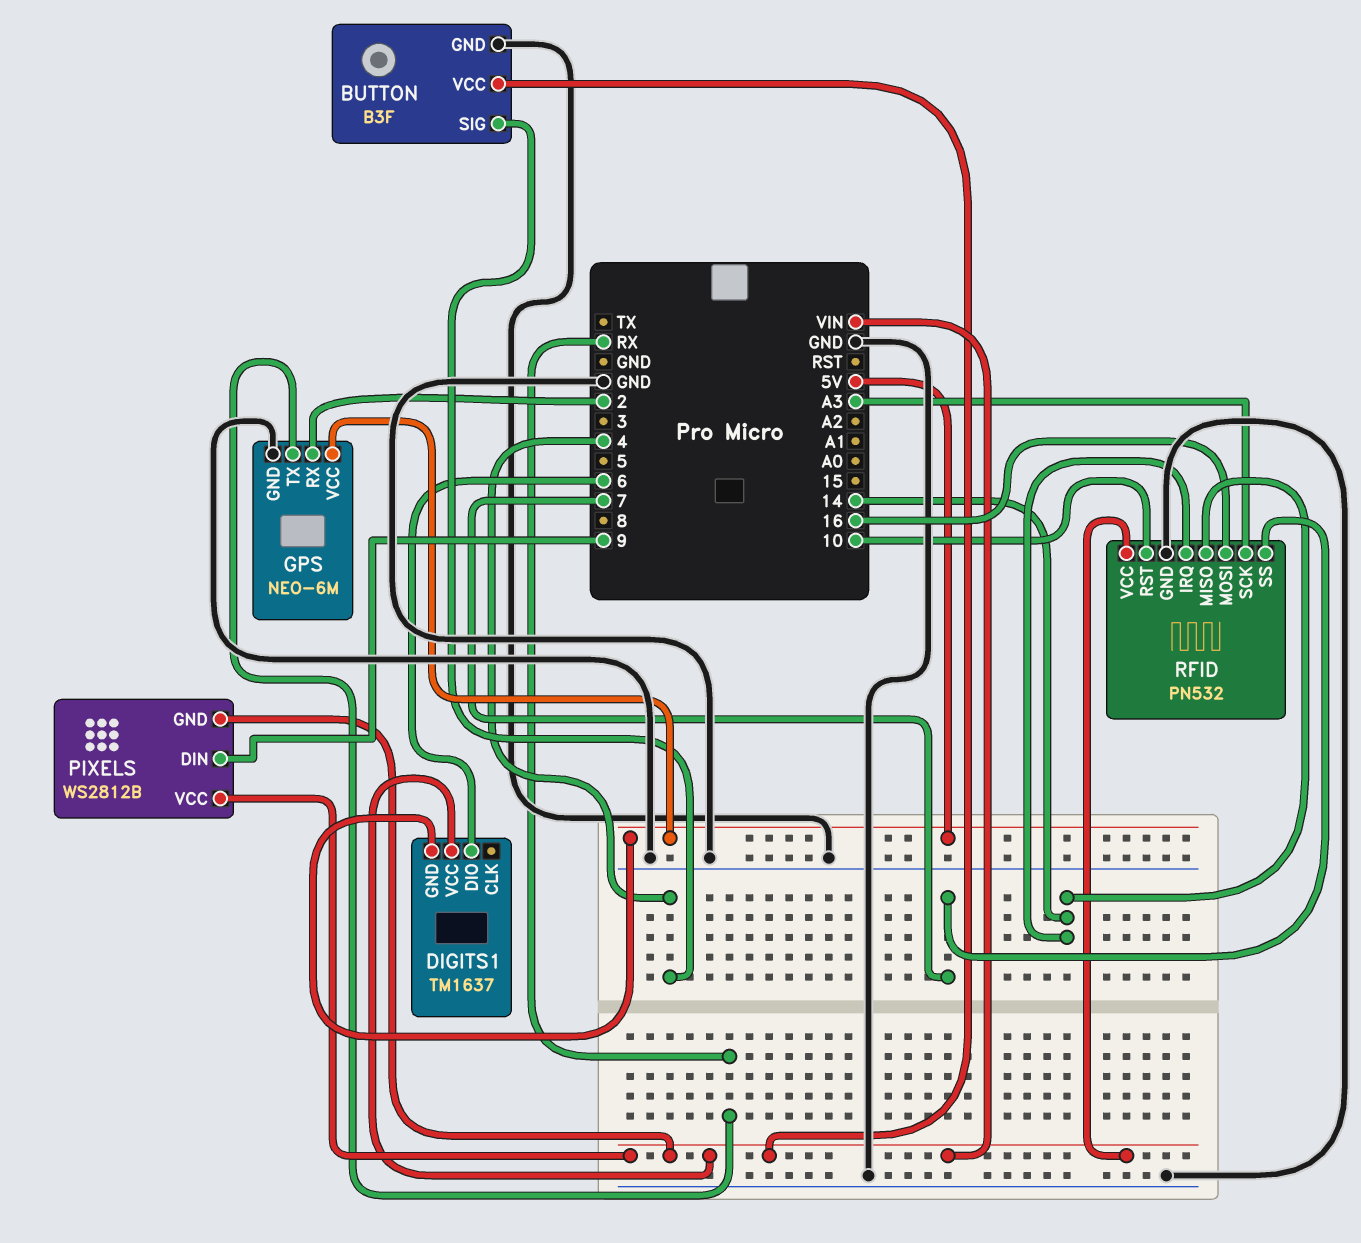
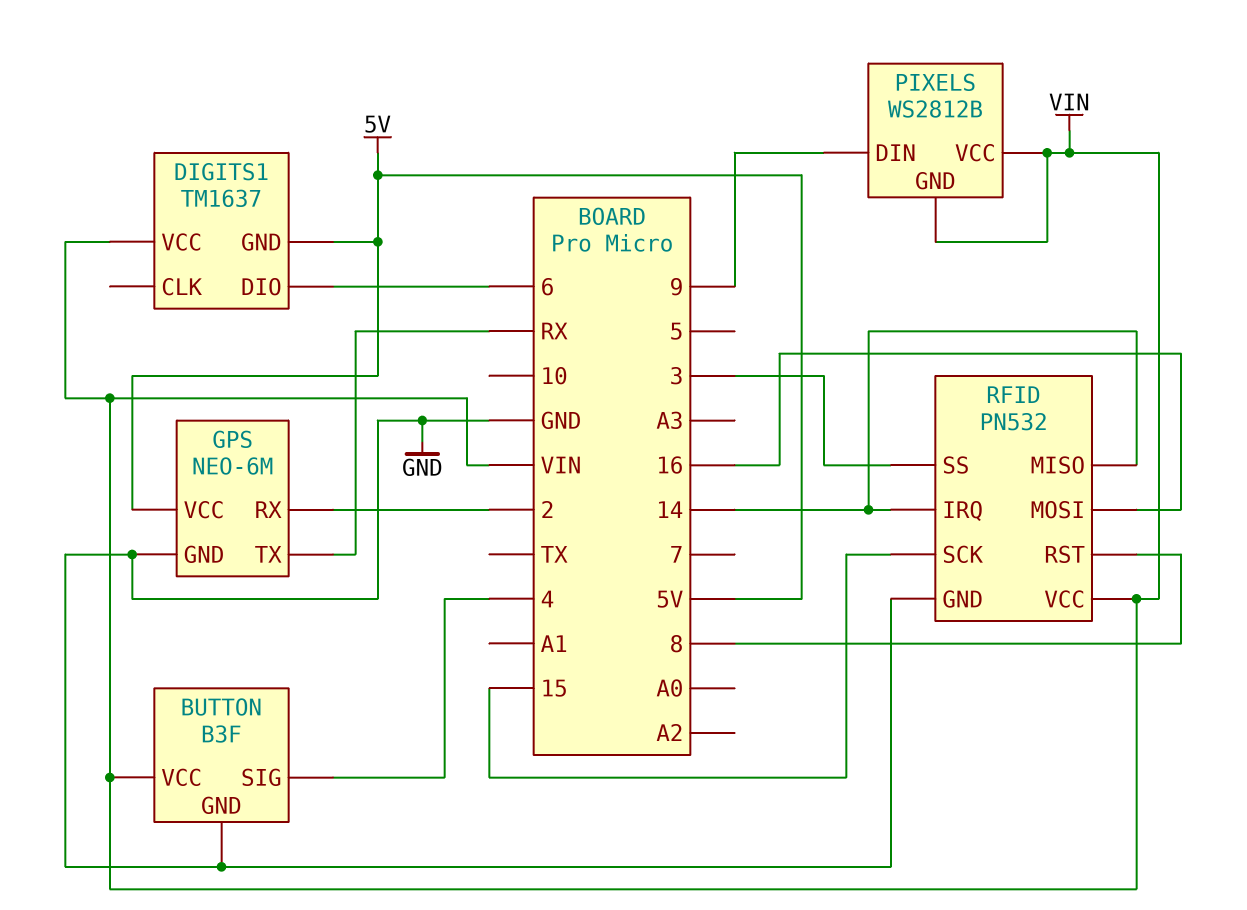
RFID pin RST: 10 -> 8
RFID pin SCK: A3 -> 15
RFID pin SS: 7 -> 3

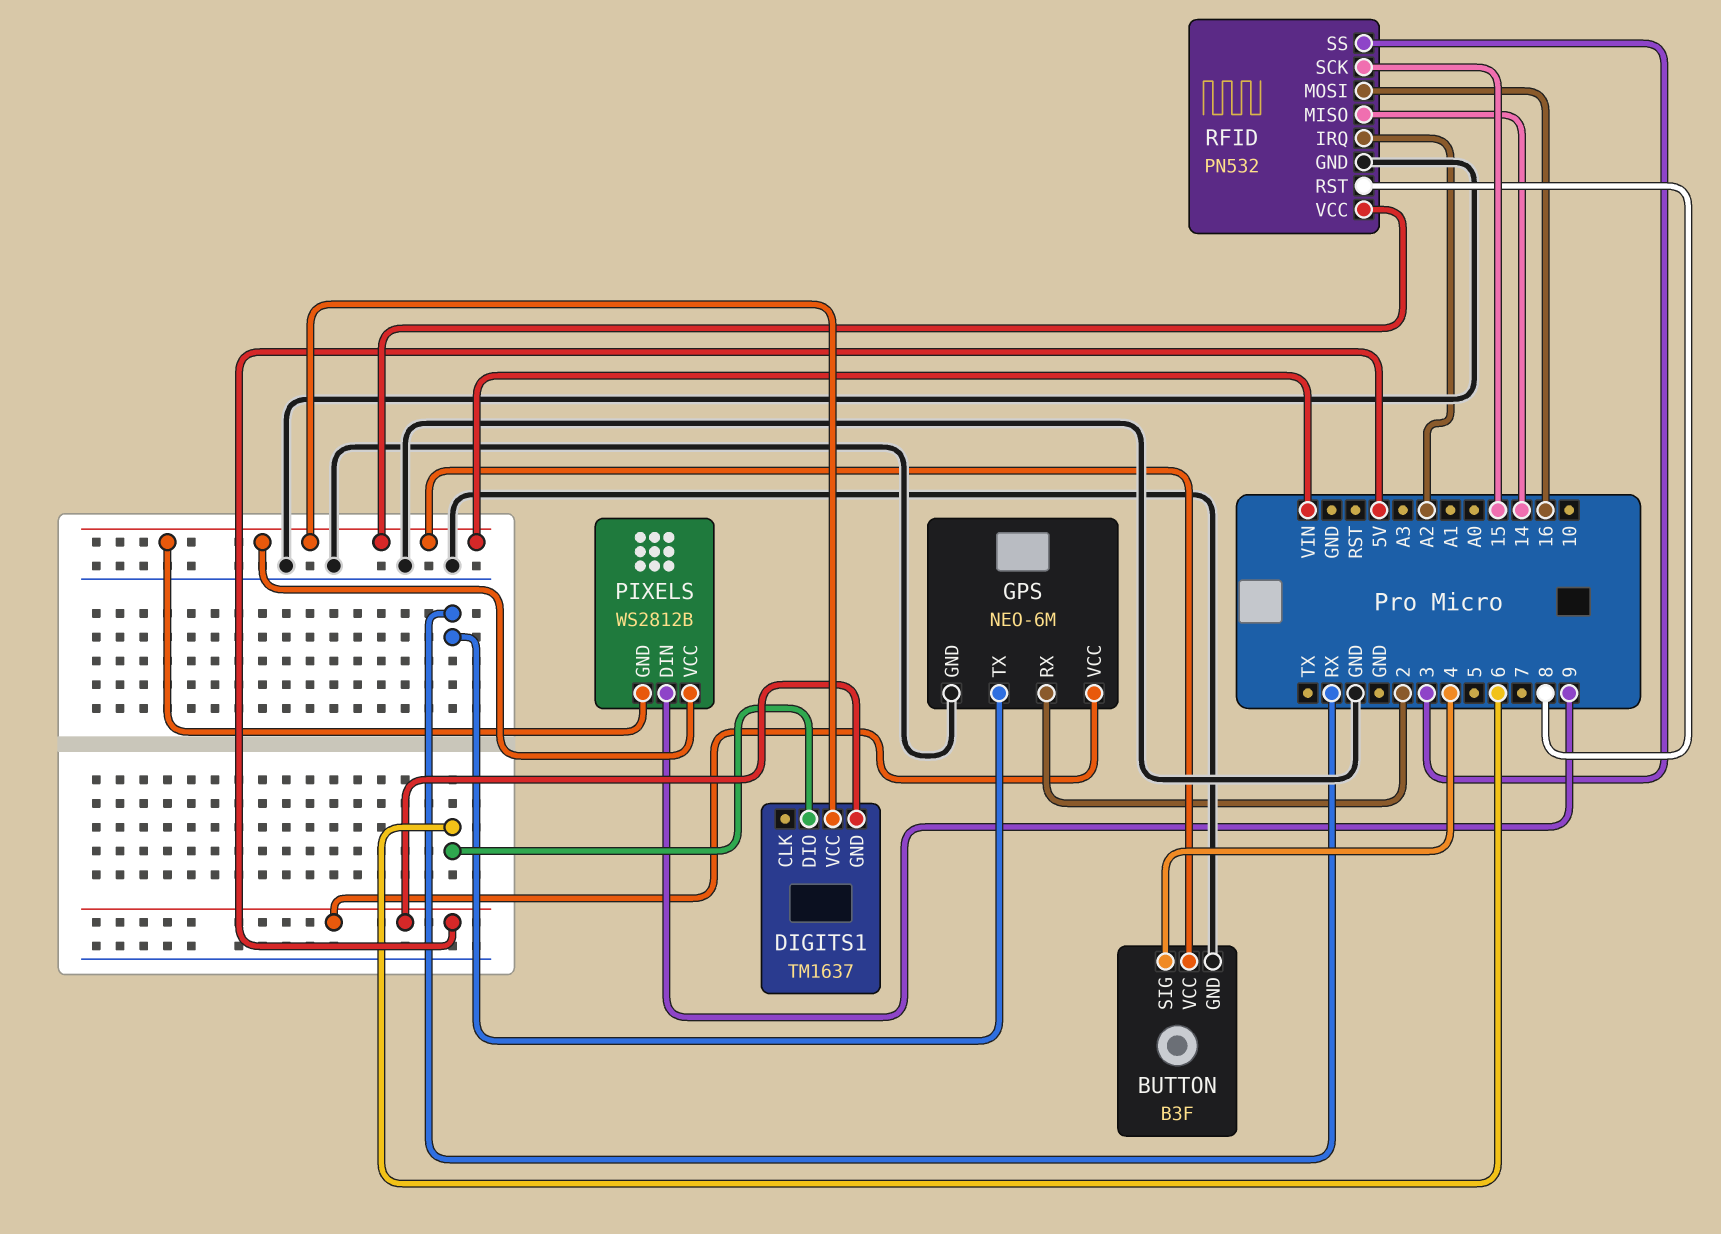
RFID pin IRQ: 14 -> A2

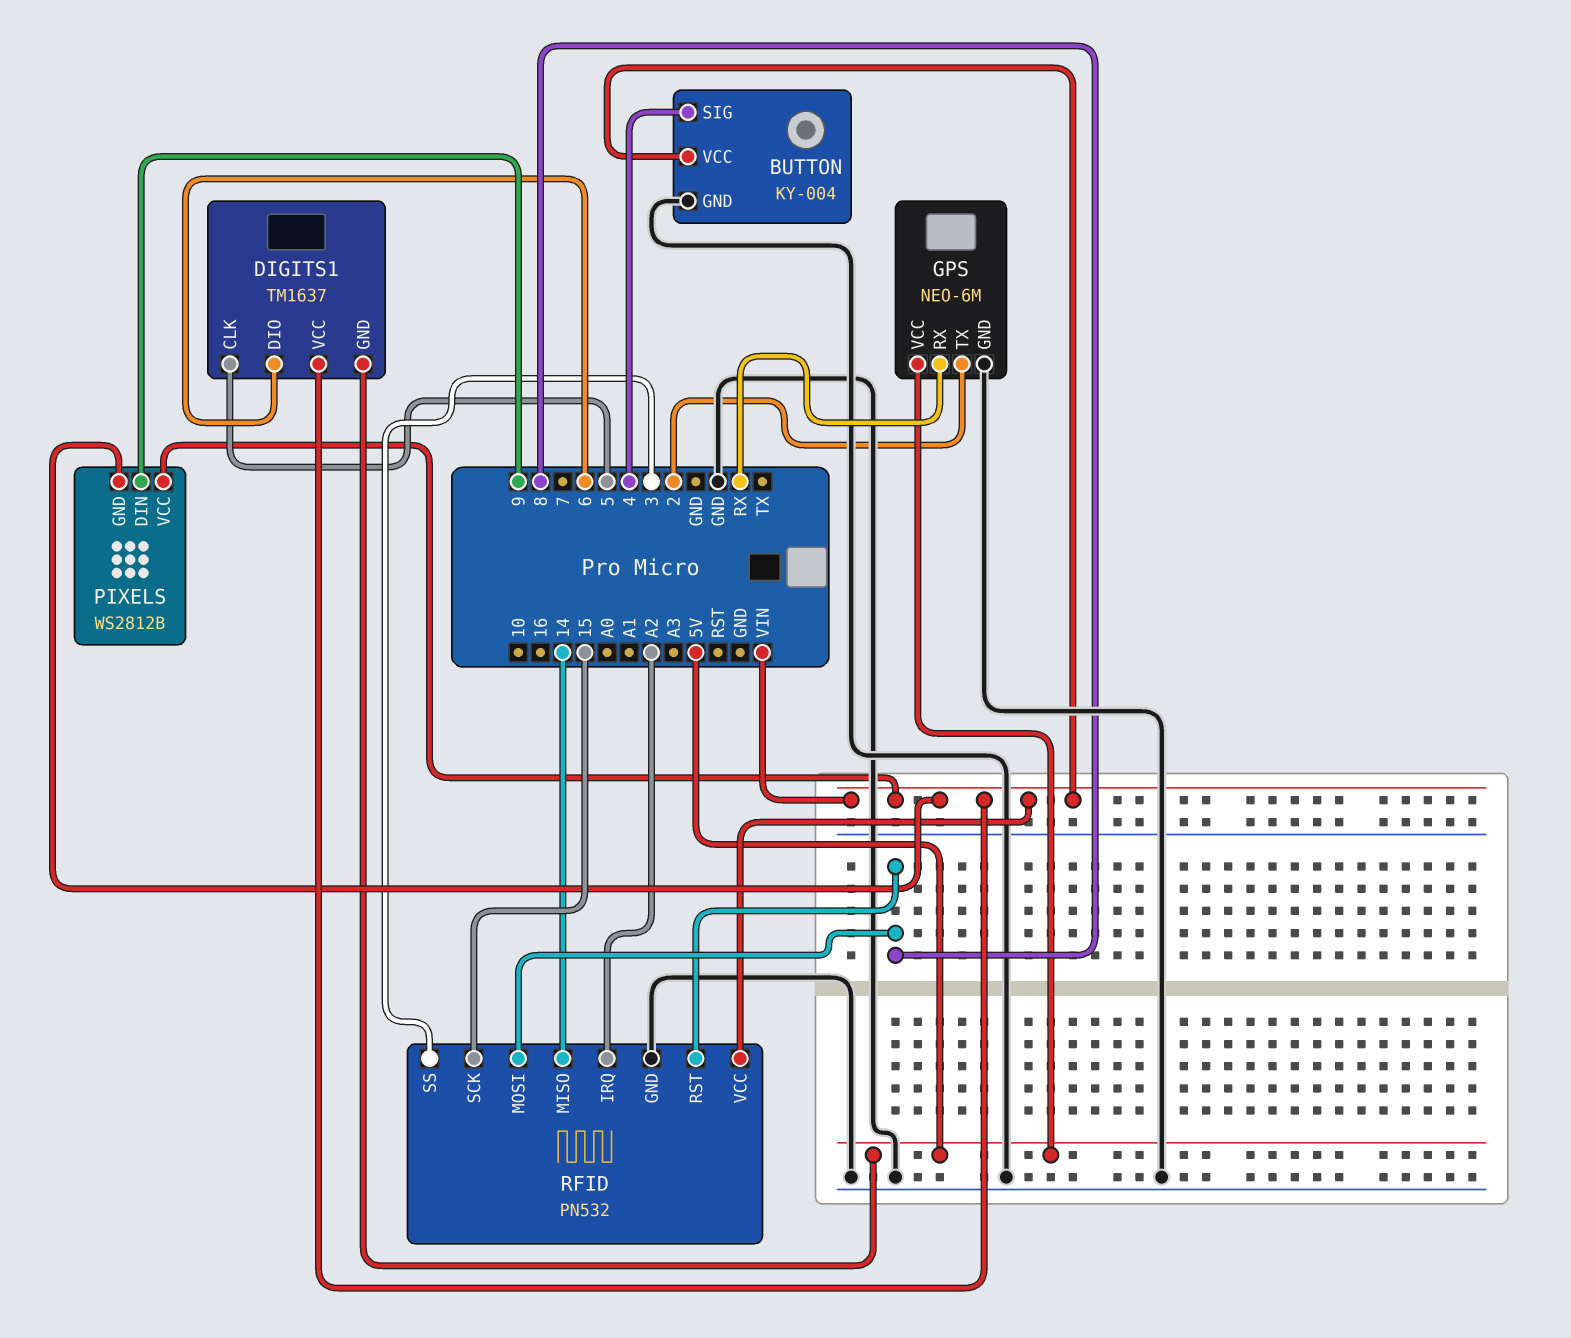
BUTTON: B3F -> KY-004
DIGITS1 pin CLK: none -> 5
GPS pin RX: 2 -> RX
GPS pin TX: RX -> 2
RFID pin MOSI: 16 -> 8

